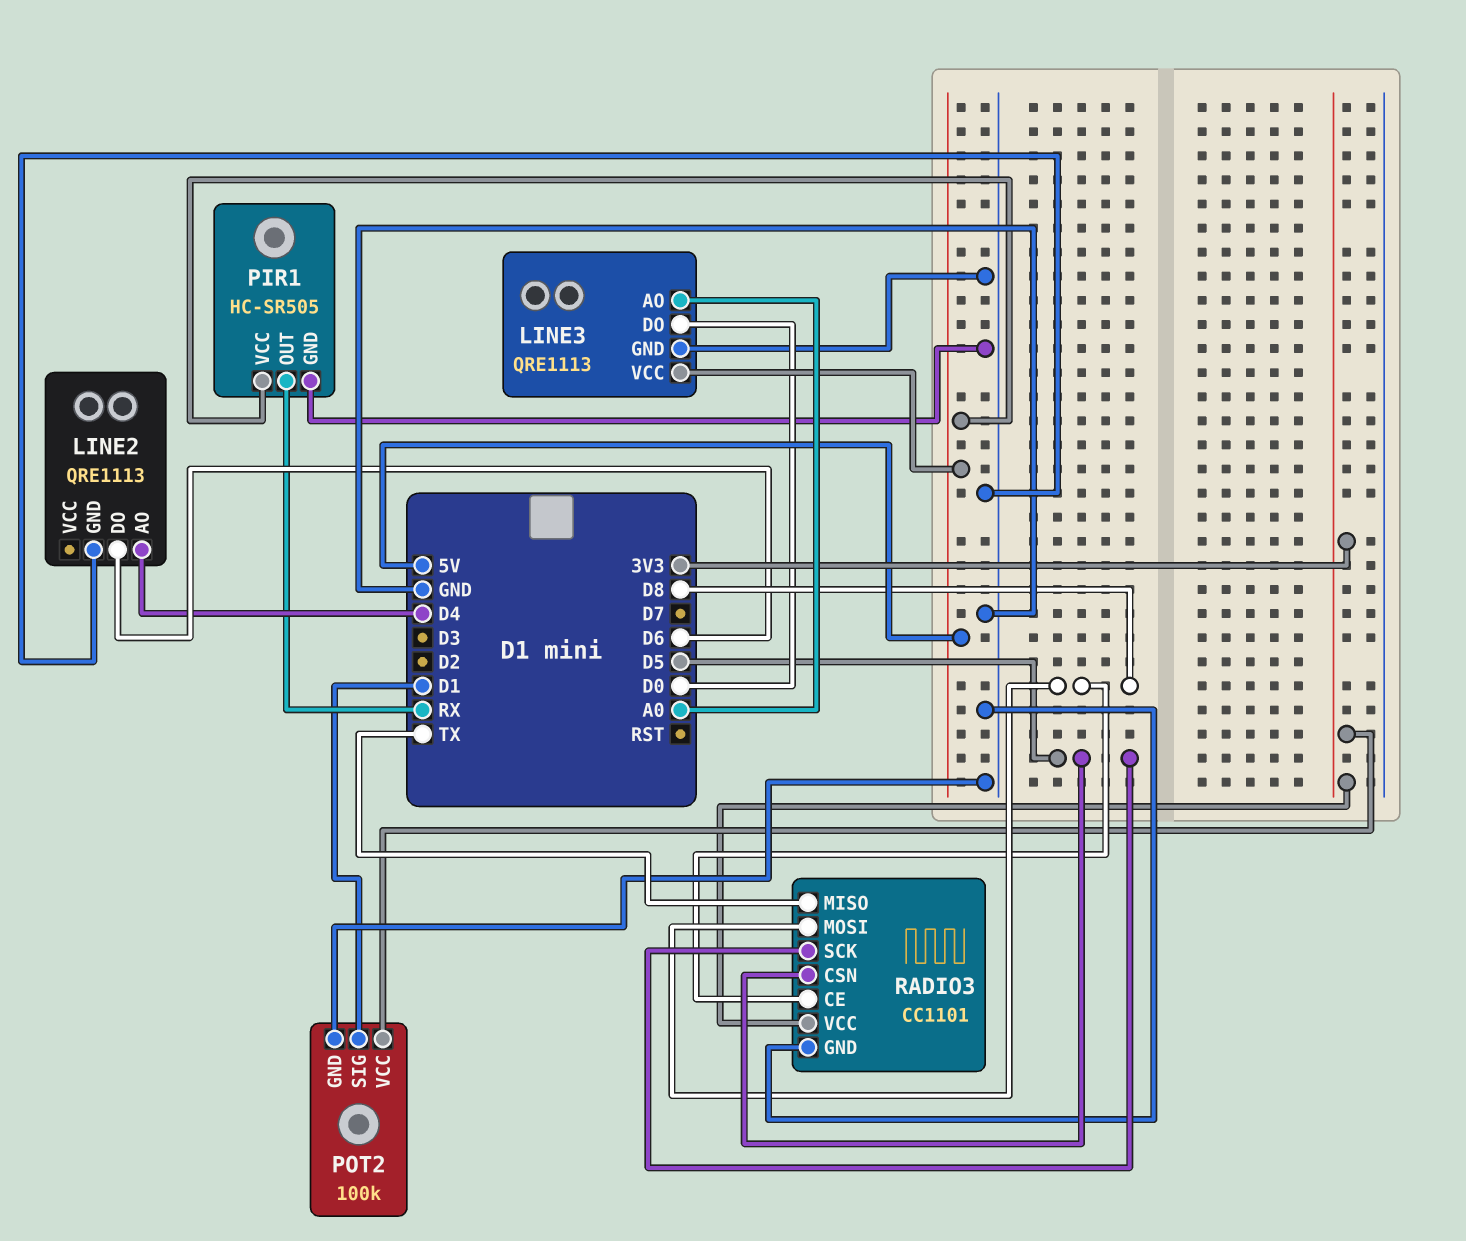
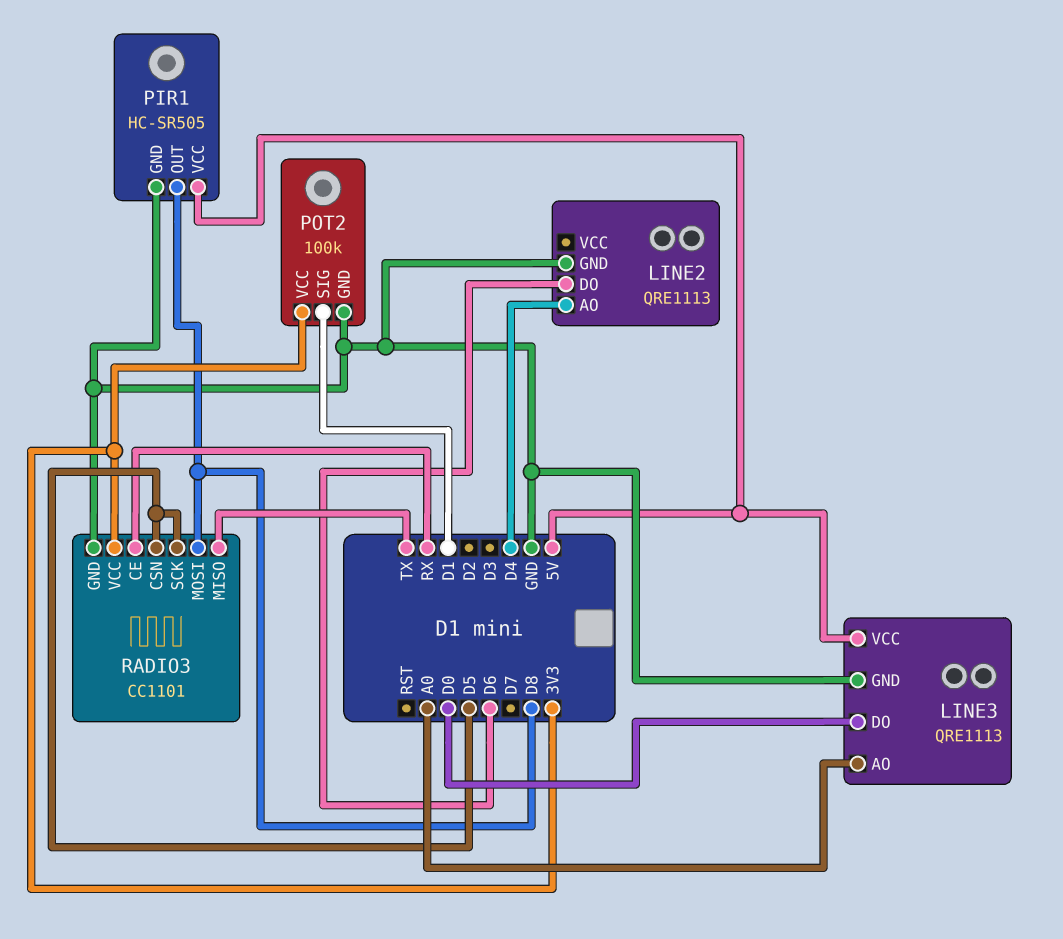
PIR1 pin OUT: RX -> D8
RADIO3 pin CE: D8 -> RX

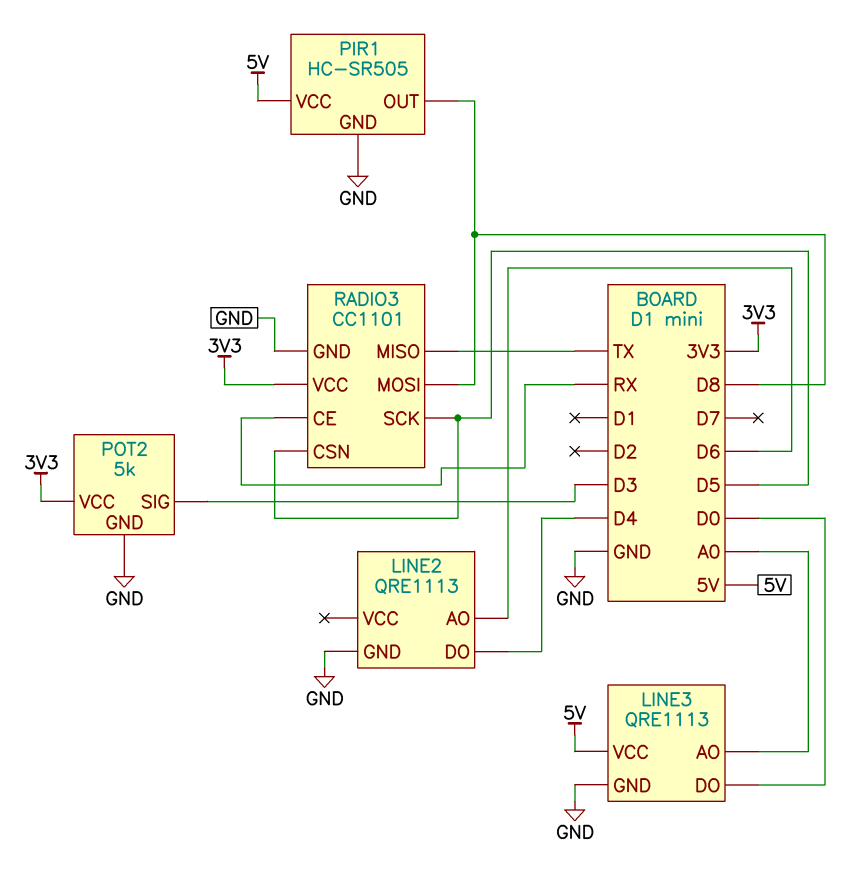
LINE2 pin AO: D4 -> D6
LINE2 pin DO: D6 -> D4
POT2: 100k -> 5k
POT2 pin SIG: D1 -> D3

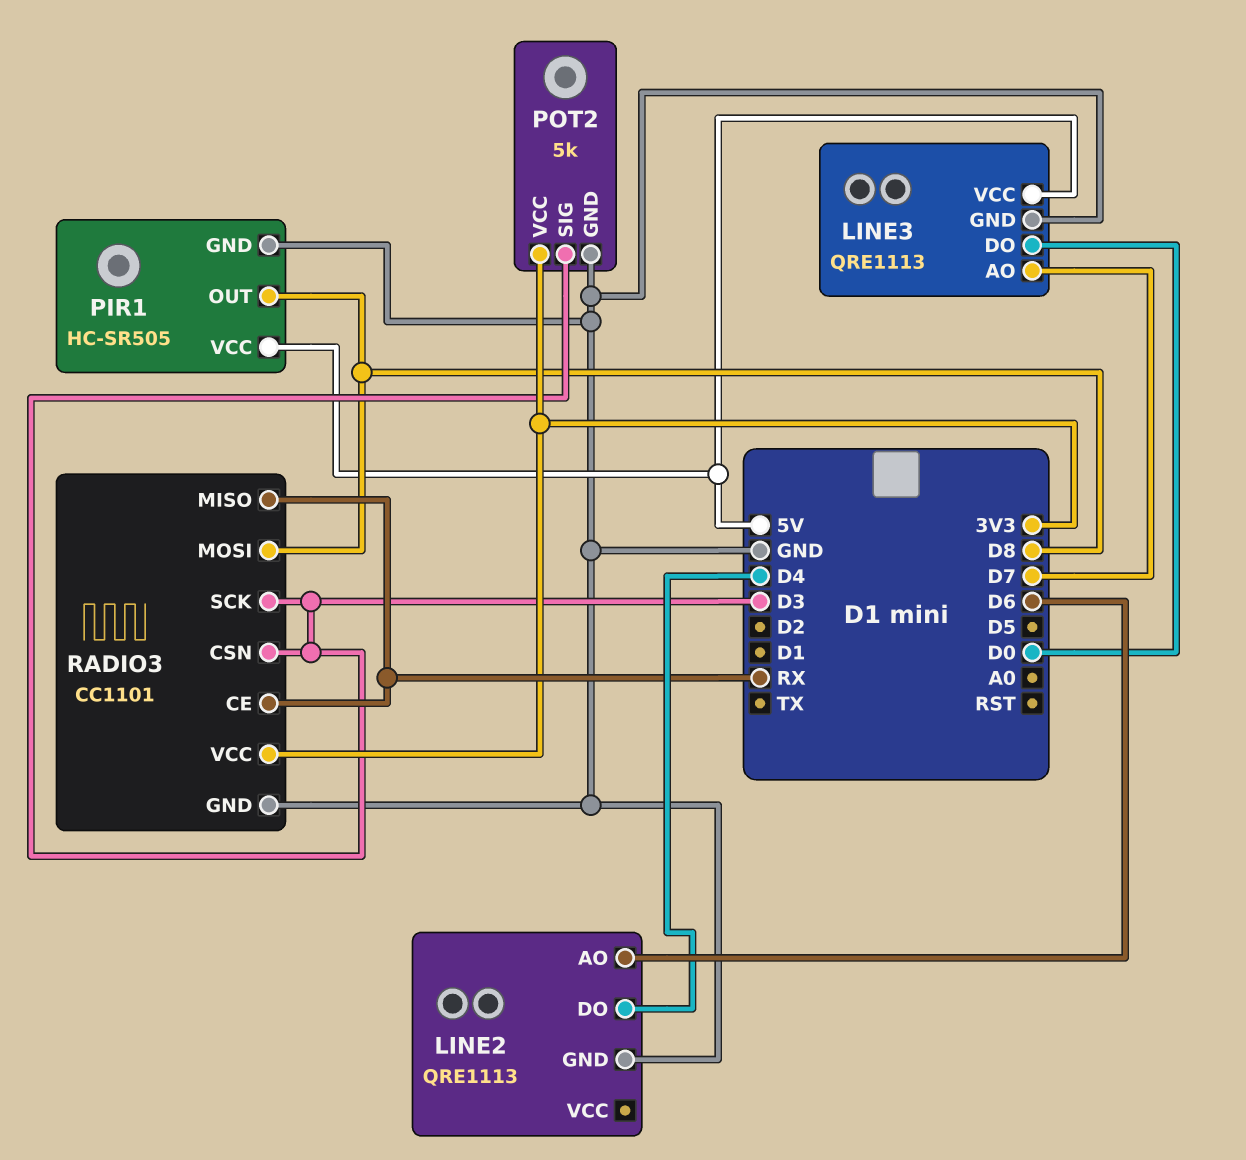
LINE3 pin AO: A0 -> D7
RADIO3 pin CSN: D5 -> D3
RADIO3 pin MISO: TX -> RX
RADIO3 pin SCK: D5 -> D3

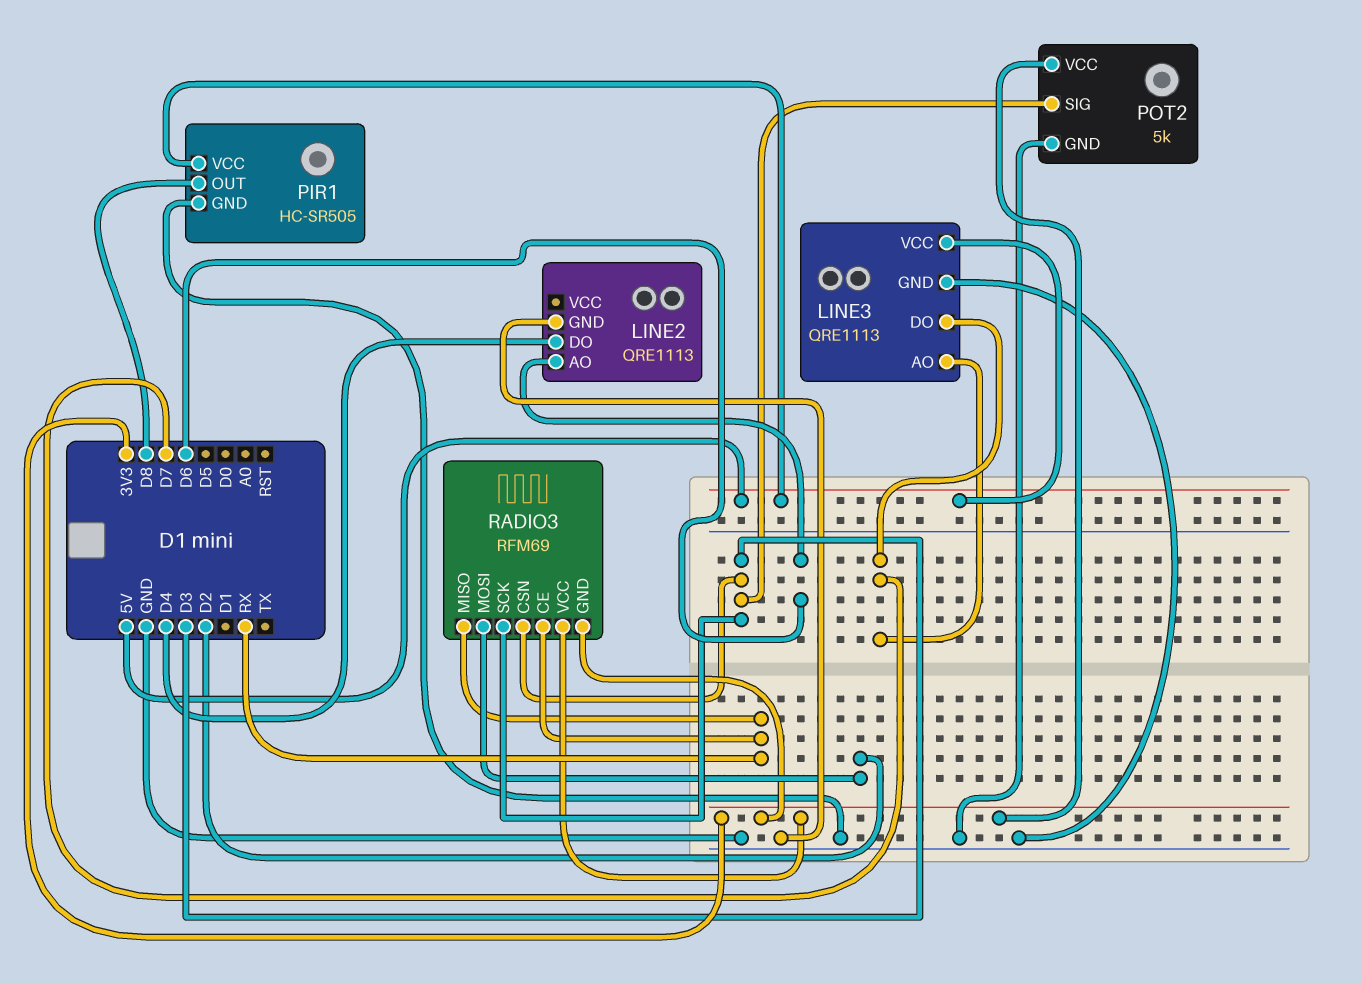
LINE3 pin DO: D0 -> D7
RADIO3: CC1101 -> RFM69
RADIO3 pin GND: GND -> 3V3
RADIO3 pin MOSI: D8 -> D2

